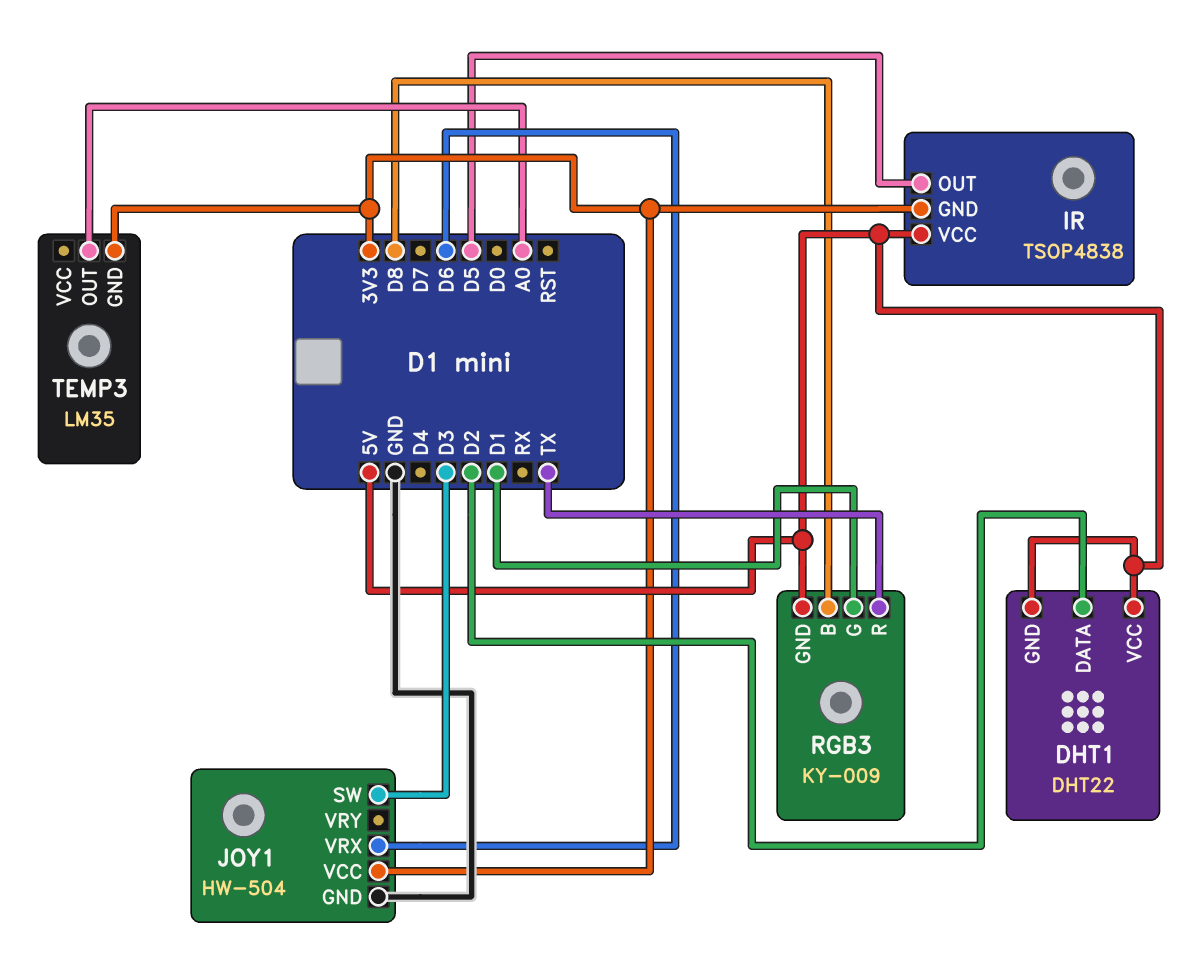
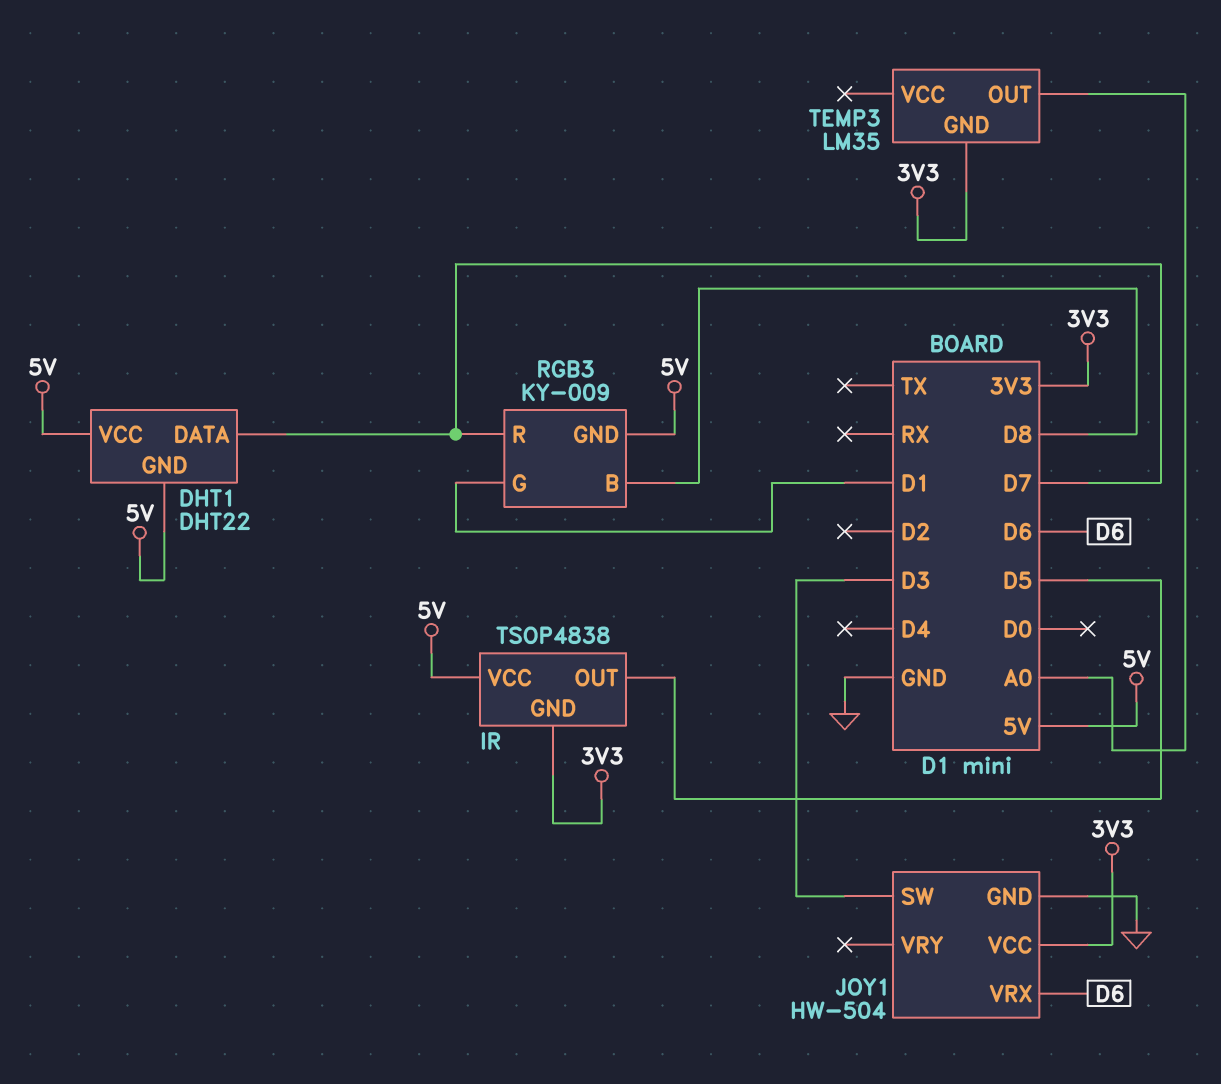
DHT1 pin DATA: D2 -> D7
RGB3 pin R: TX -> D7

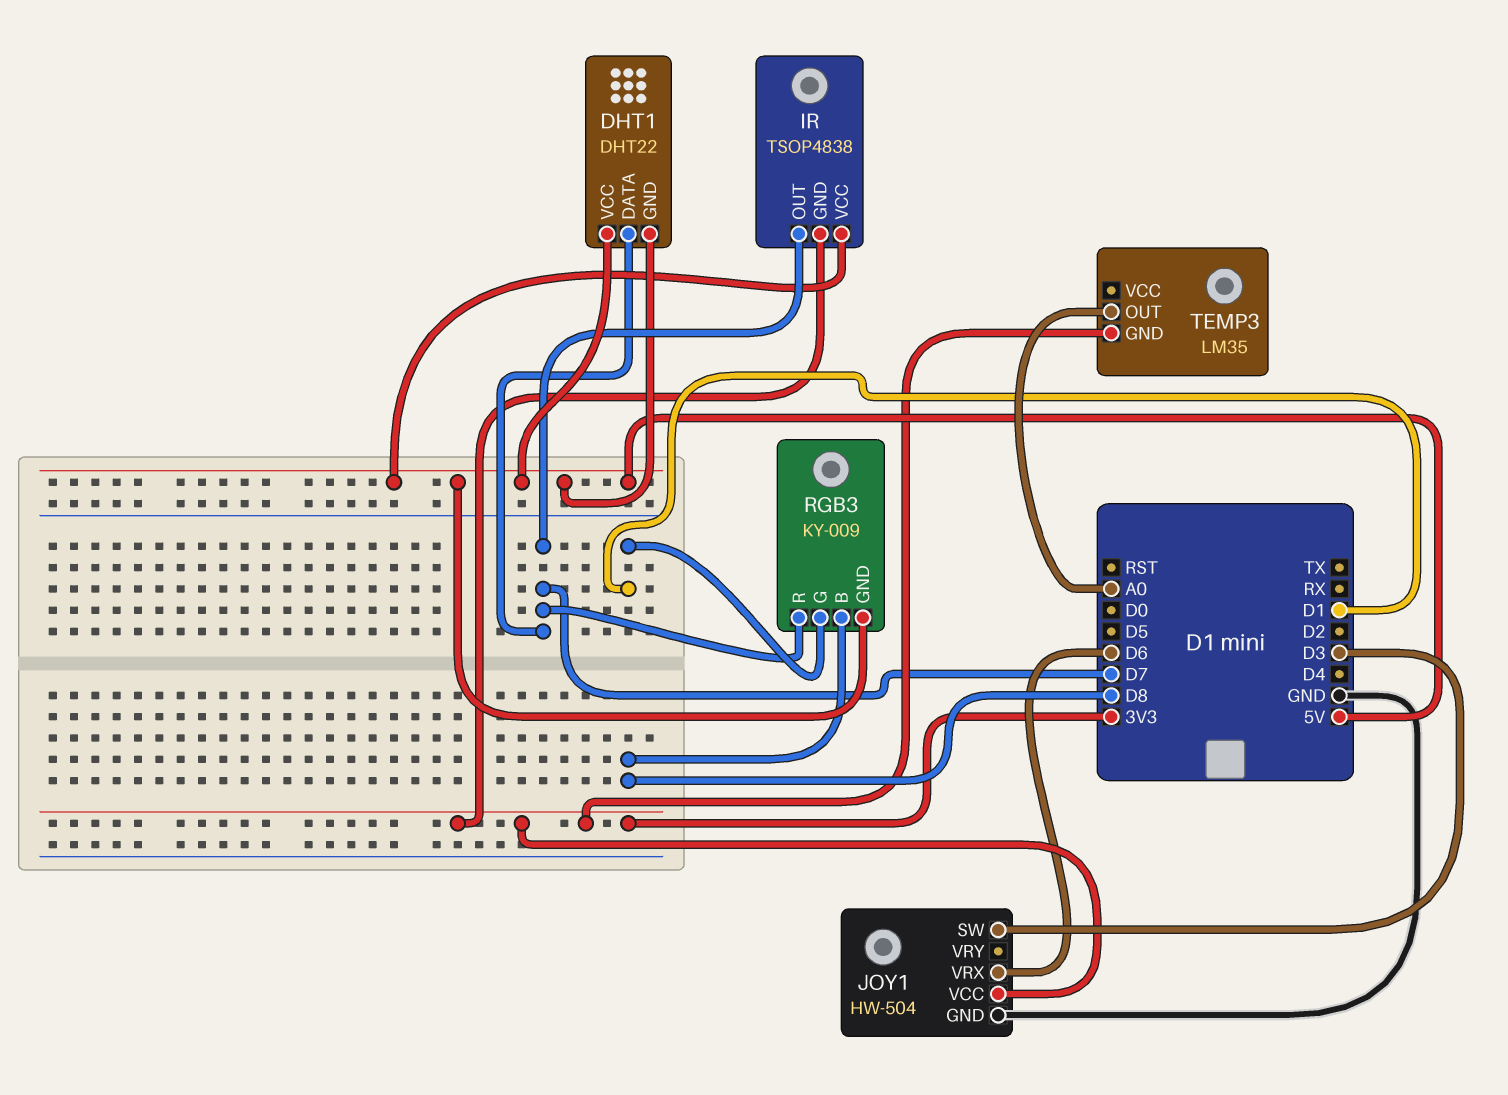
IR pin OUT: D5 -> D7

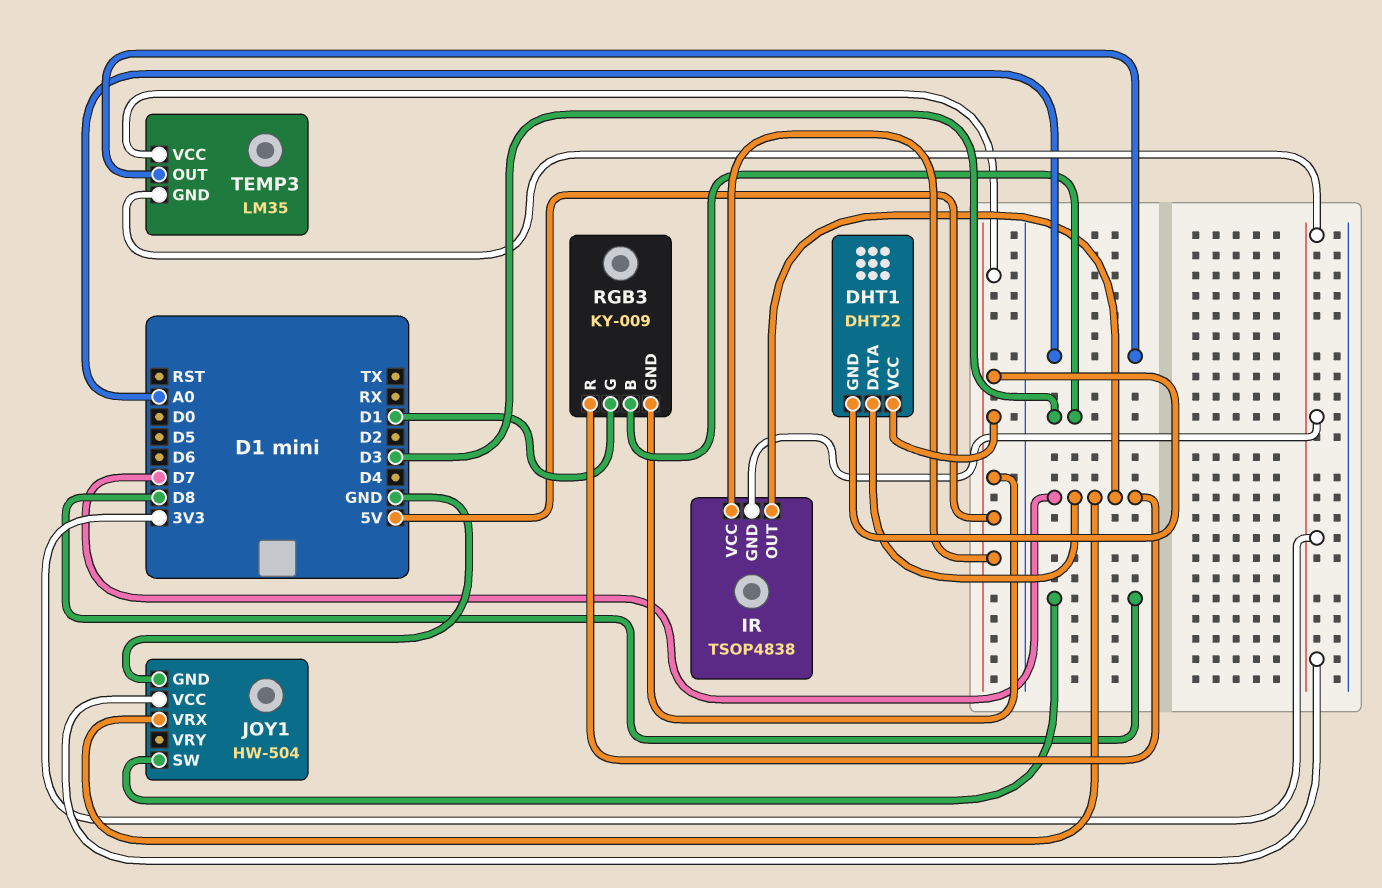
JOY1 pin SW: D3 -> D8
JOY1 pin VRX: D6 -> D7
RGB3 pin B: D8 -> D3
TEMP3 pin VCC: none -> 5V

